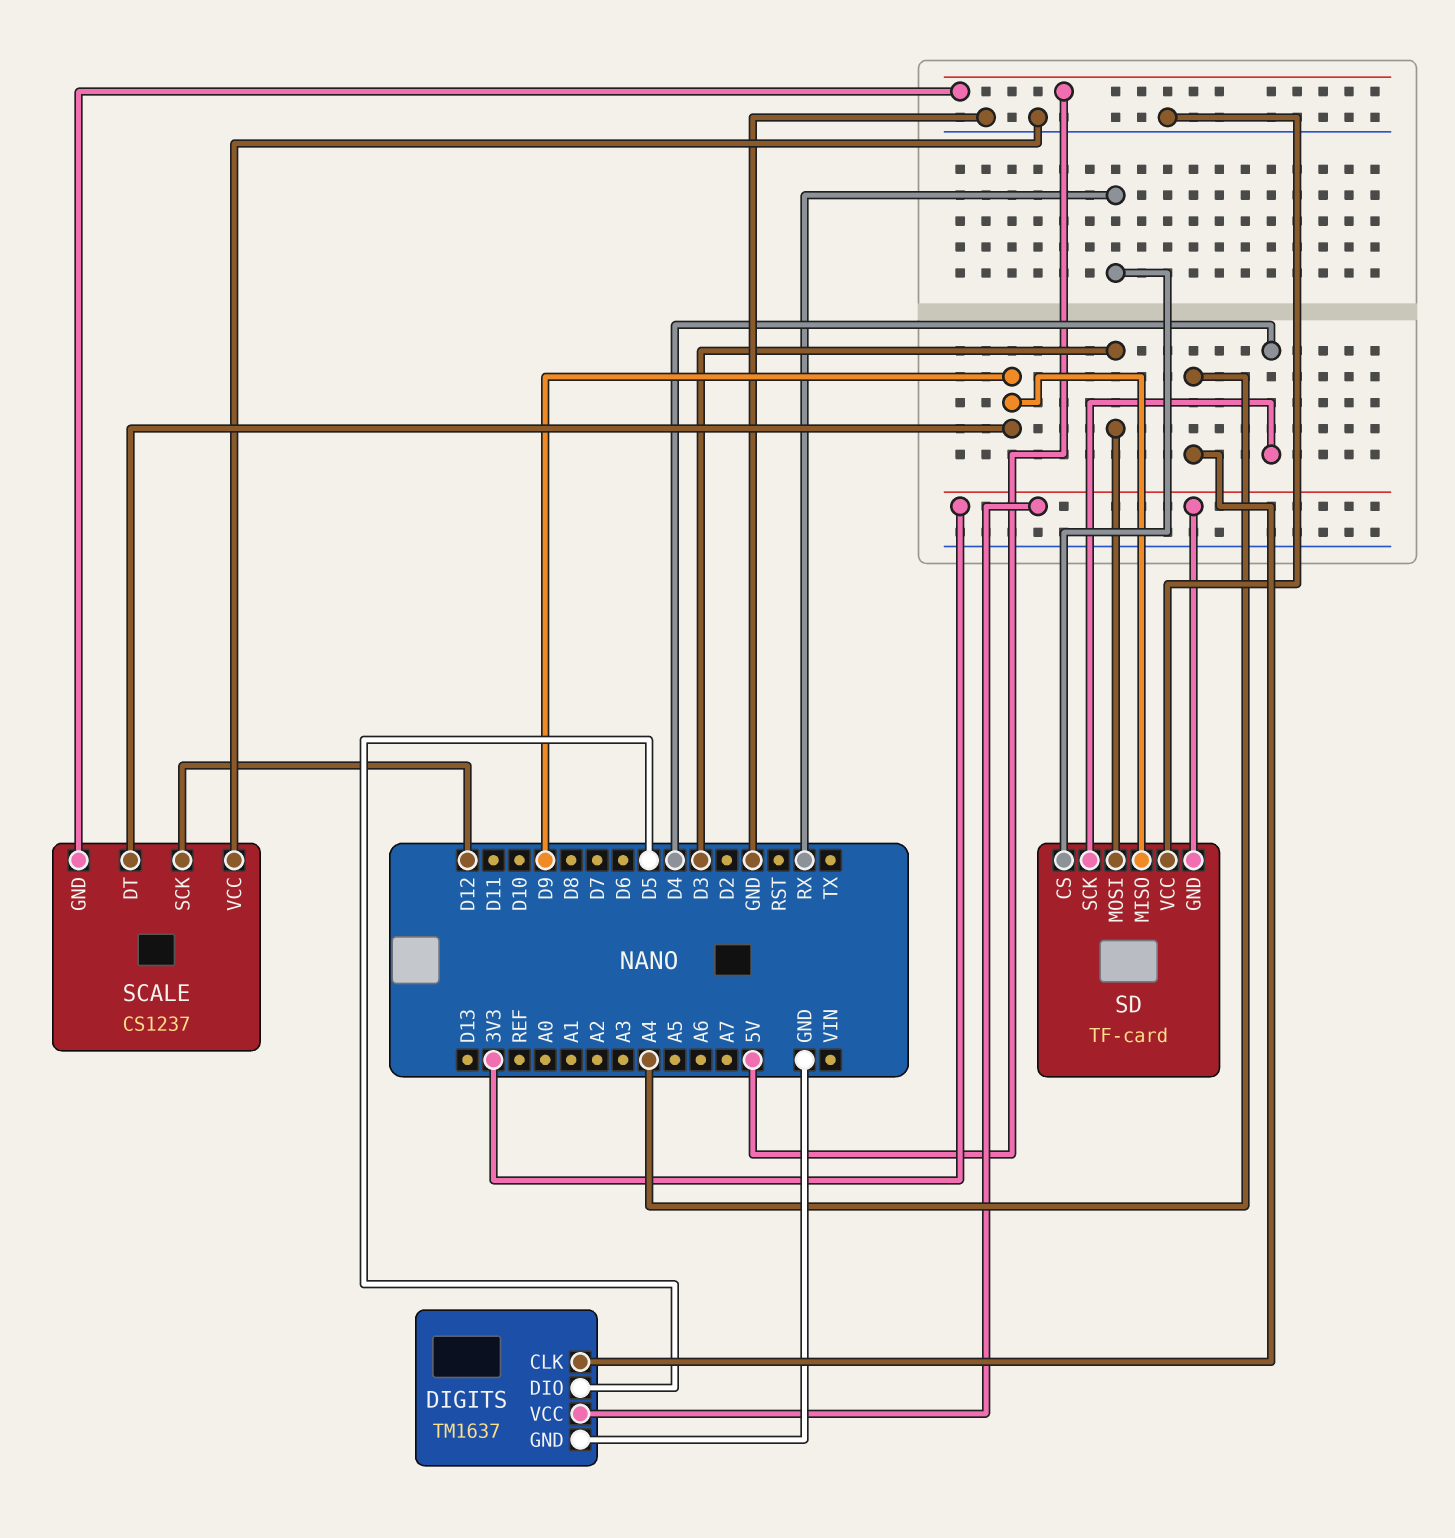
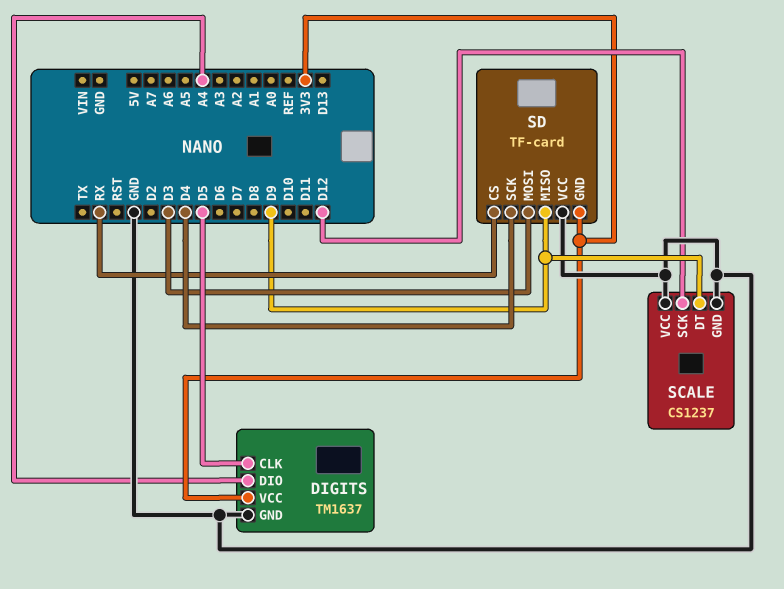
DIGITS pin CLK: A4 -> D5
DIGITS pin DIO: D5 -> A4
SCALE pin GND: 5V -> GND

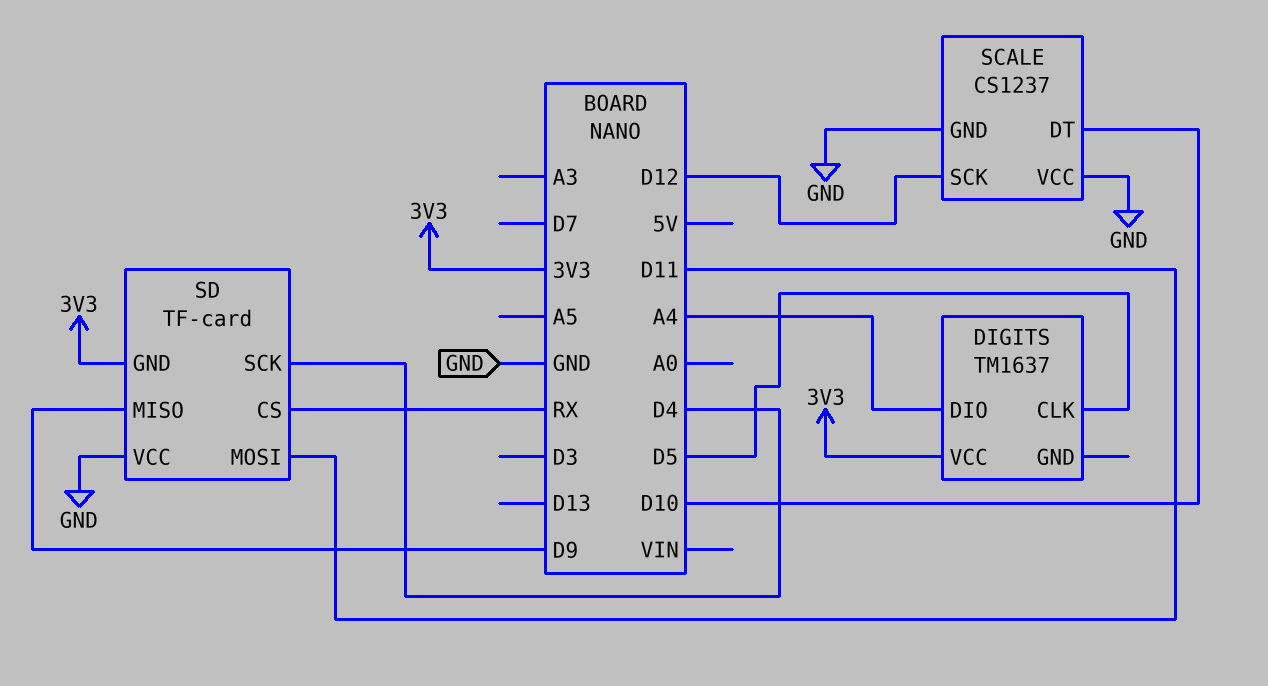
DIGITS pin GND: GND -> none
SCALE pin DT: D9 -> D10
SD pin MOSI: D3 -> D11

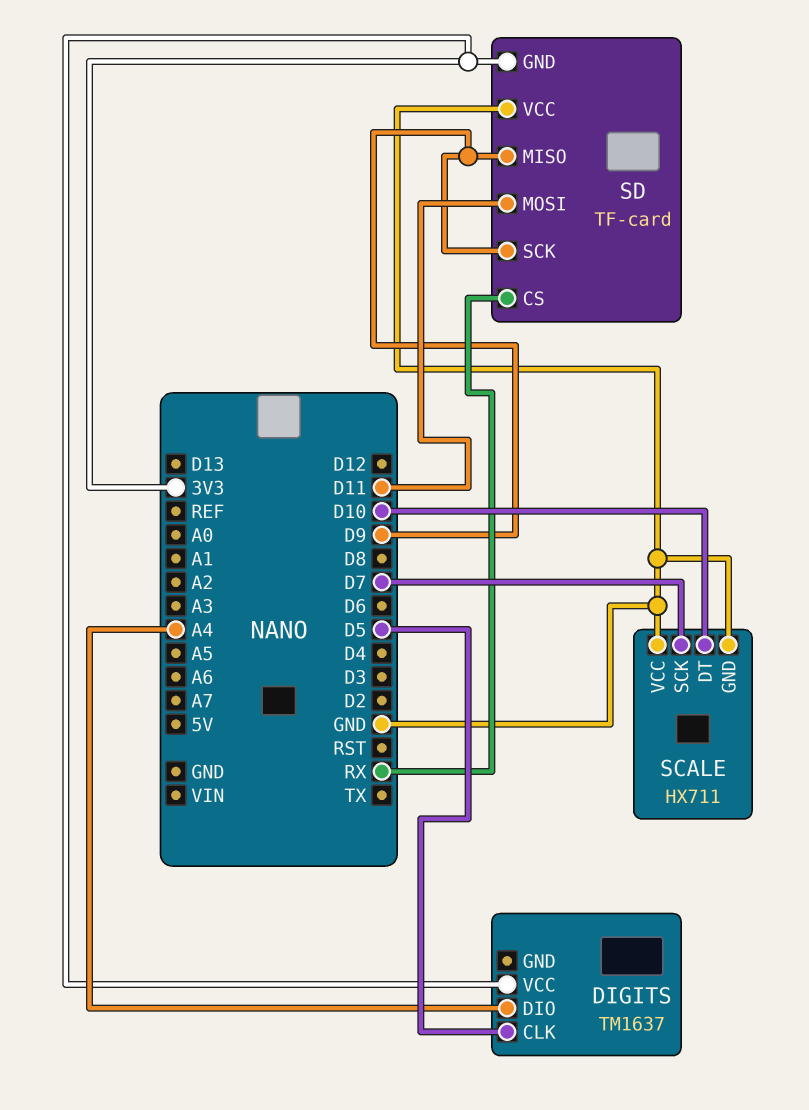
SCALE: CS1237 -> HX711
SCALE pin SCK: D12 -> D7
SD pin SCK: D4 -> D9

